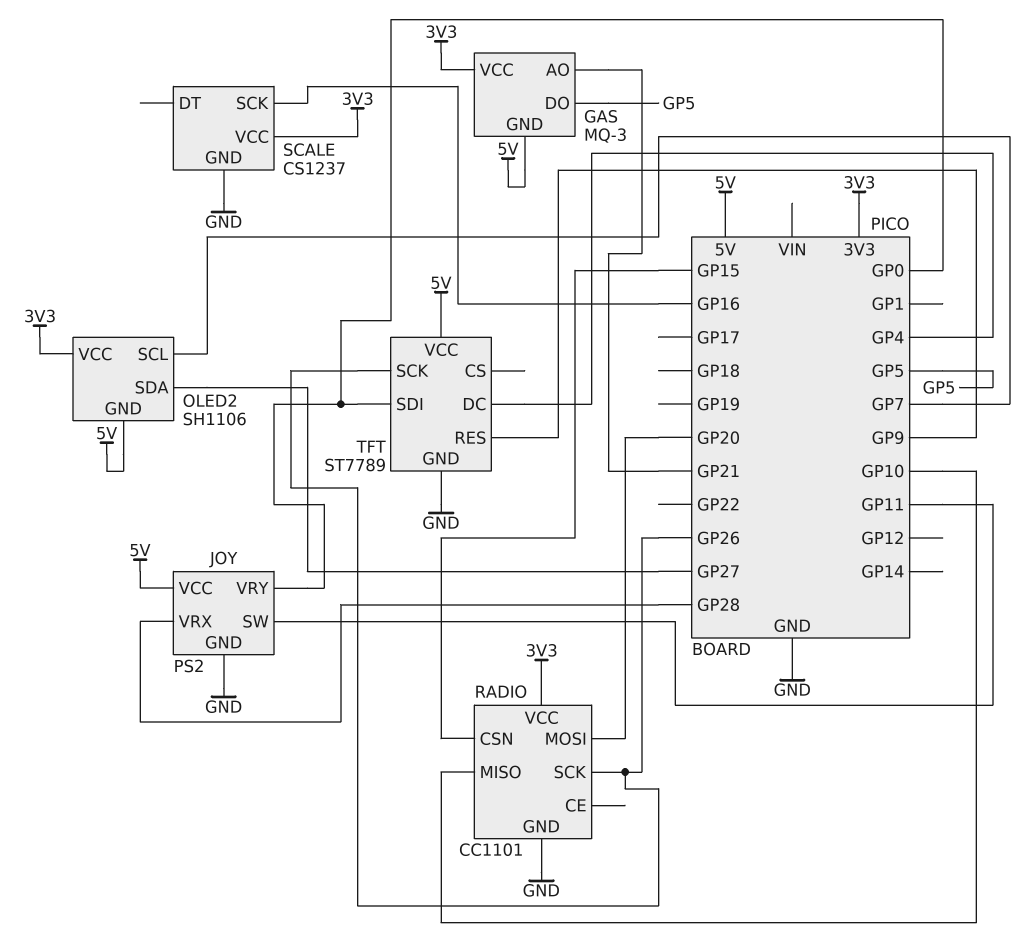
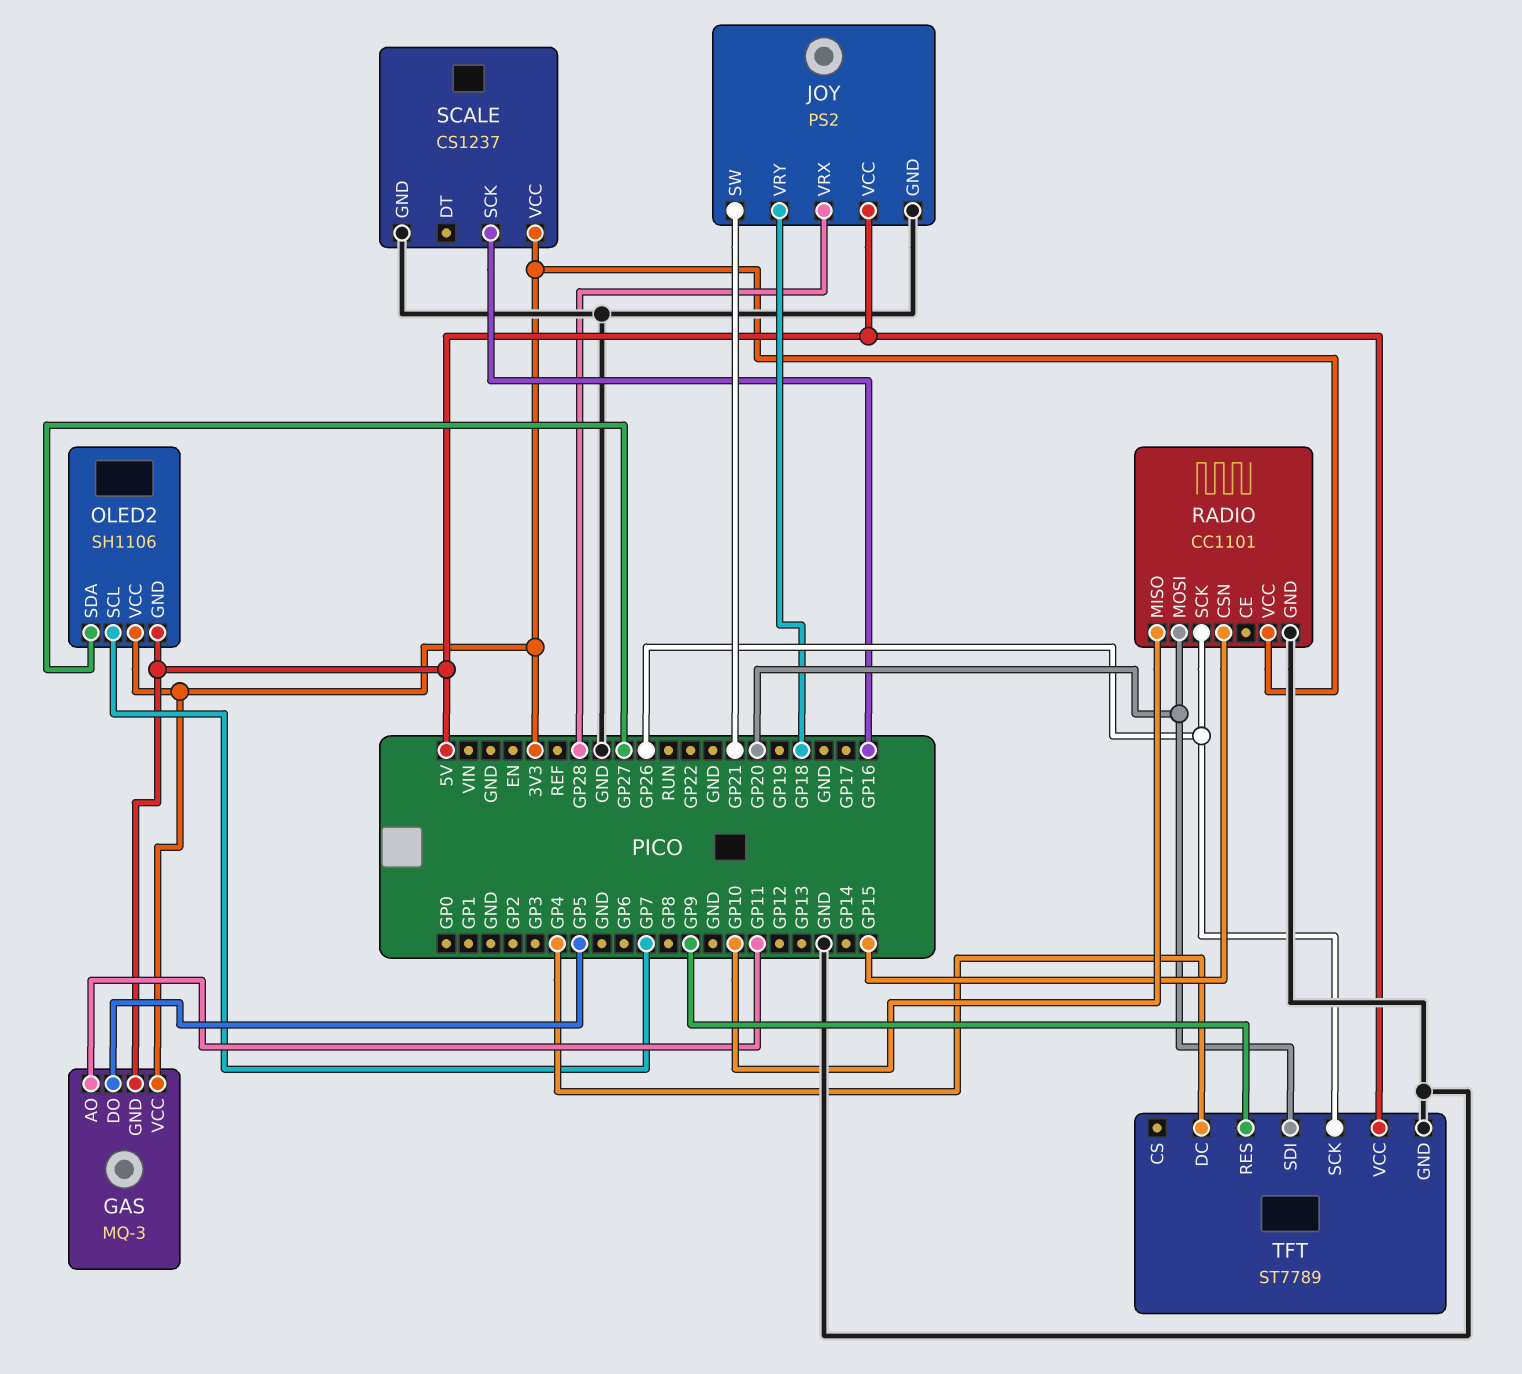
GAS pin AO: GP21 -> GP11
JOY pin SW: GP11 -> GP21
JOY pin VRY: GP0 -> GP18
TFT pin SDI: GP0 -> GP20

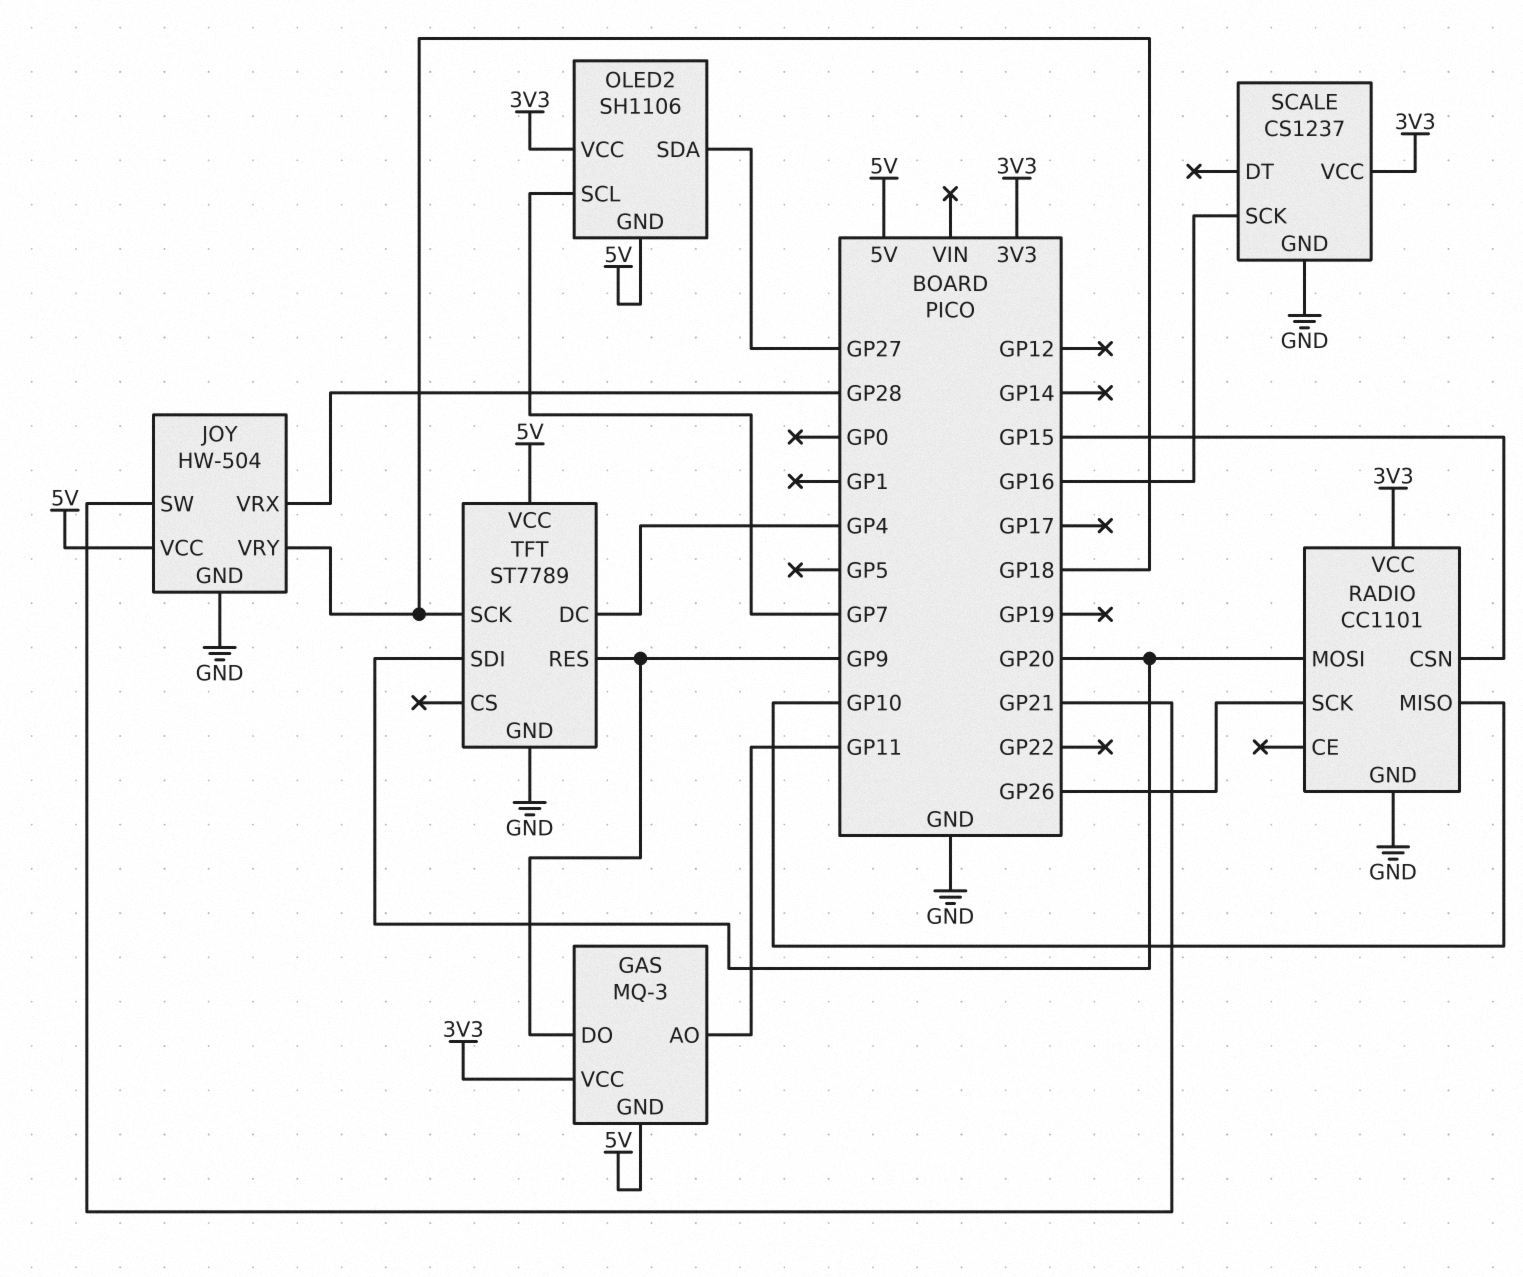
GAS pin DO: GP5 -> GP9
JOY: PS2 -> HW-504
TFT pin SCK: GP26 -> GP18

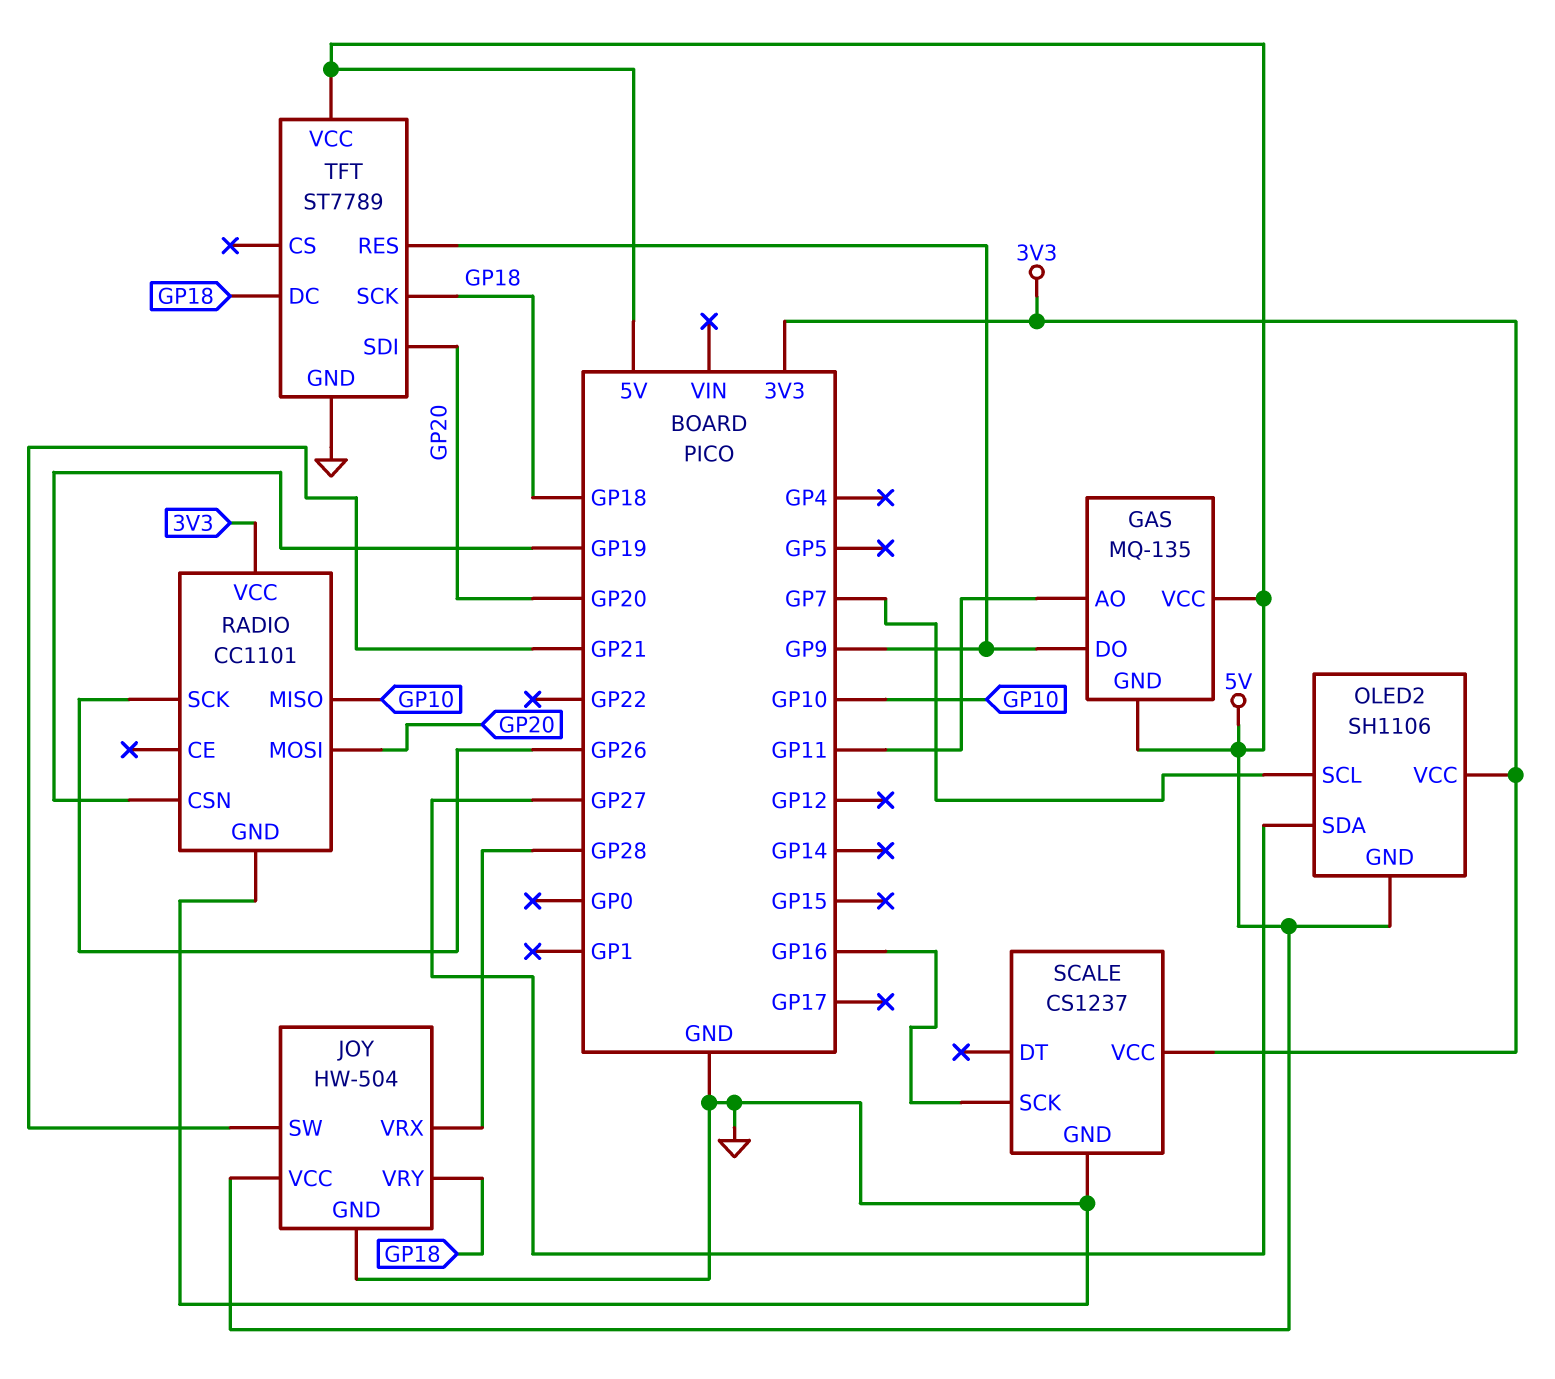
GAS: MQ-3 -> MQ-135
GAS pin VCC: 3V3 -> 5V
RADIO pin CSN: GP15 -> GP19
TFT pin DC: GP4 -> GP18

